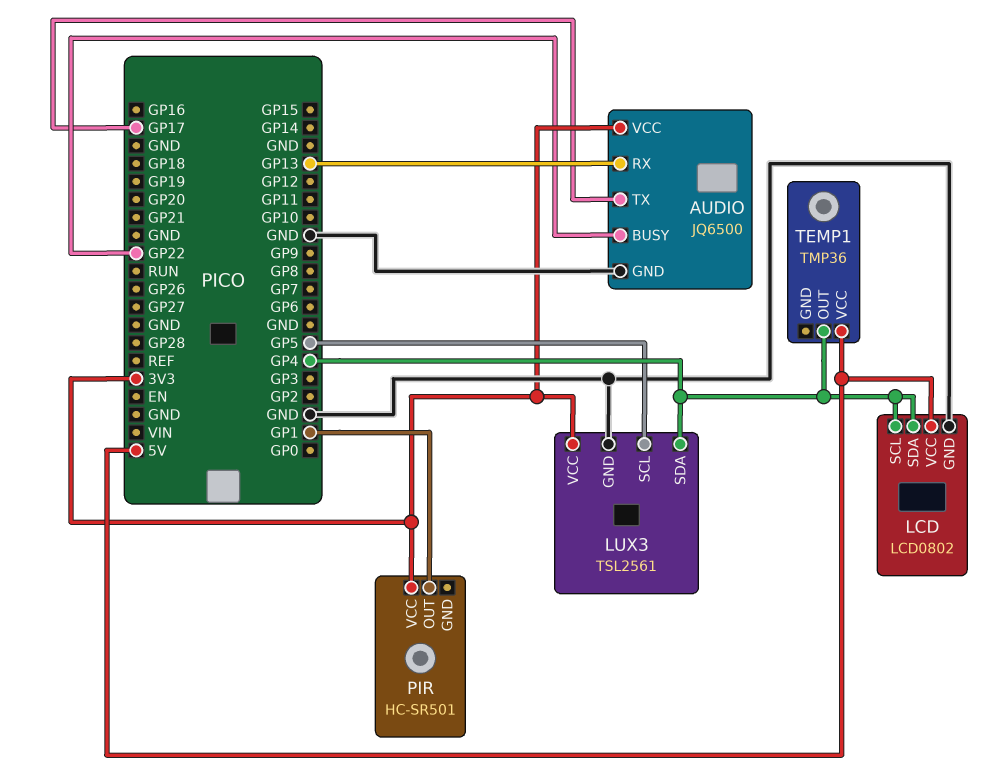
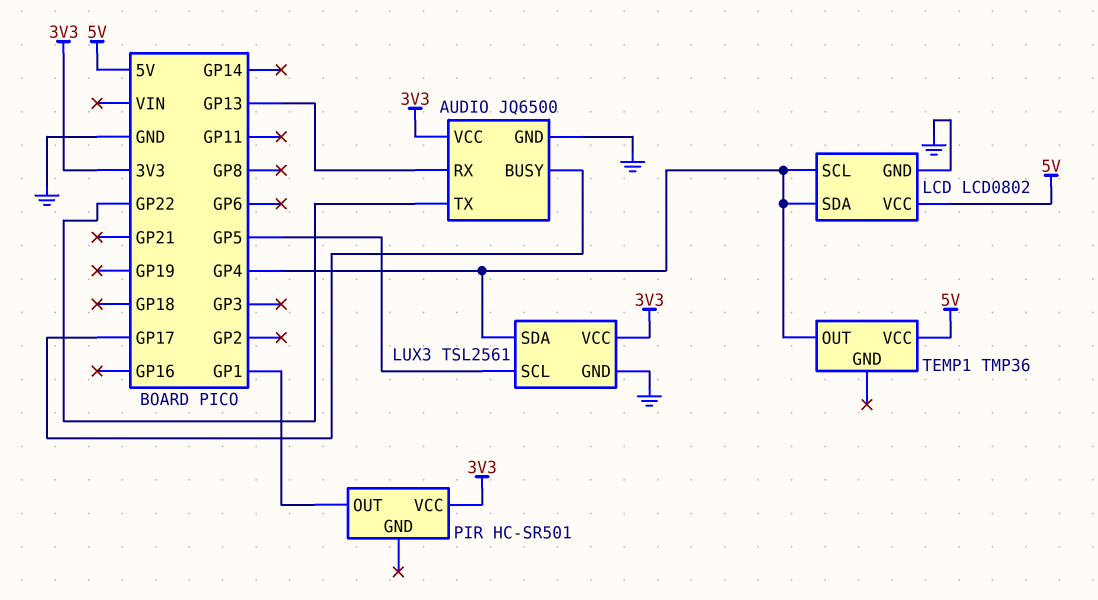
AUDIO pin BUSY: GP22 -> GP17
AUDIO pin TX: GP17 -> GP22

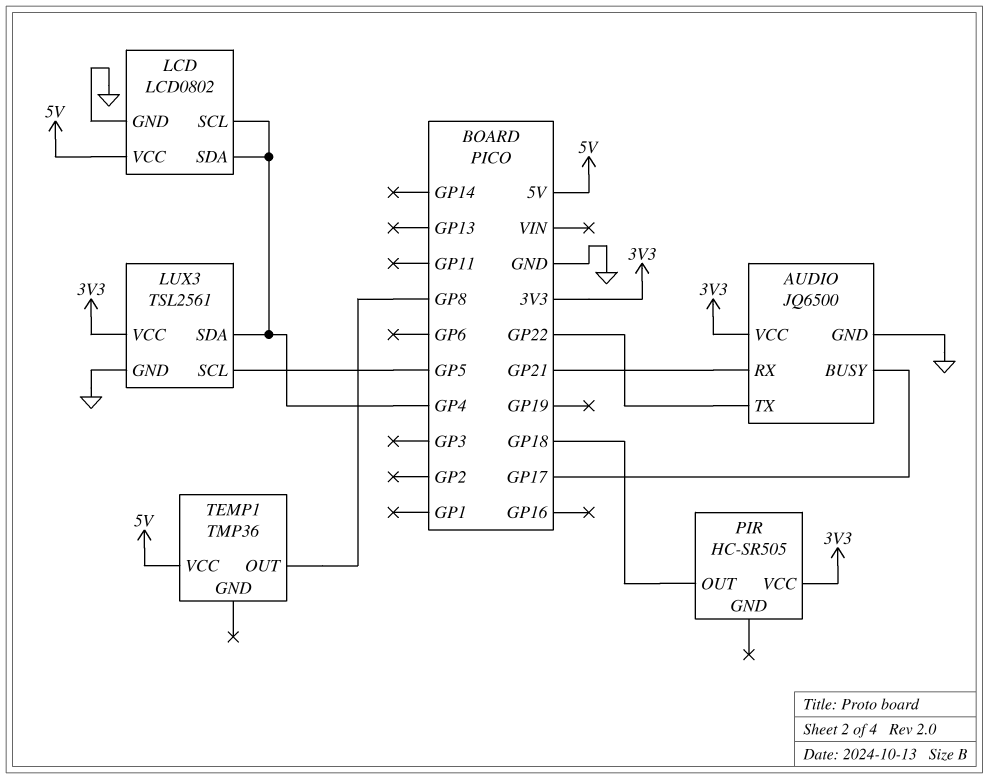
AUDIO pin RX: GP13 -> GP21
PIR: HC-SR501 -> HC-SR505
PIR pin OUT: GP1 -> GP18
TEMP1 pin OUT: GP4 -> GP8

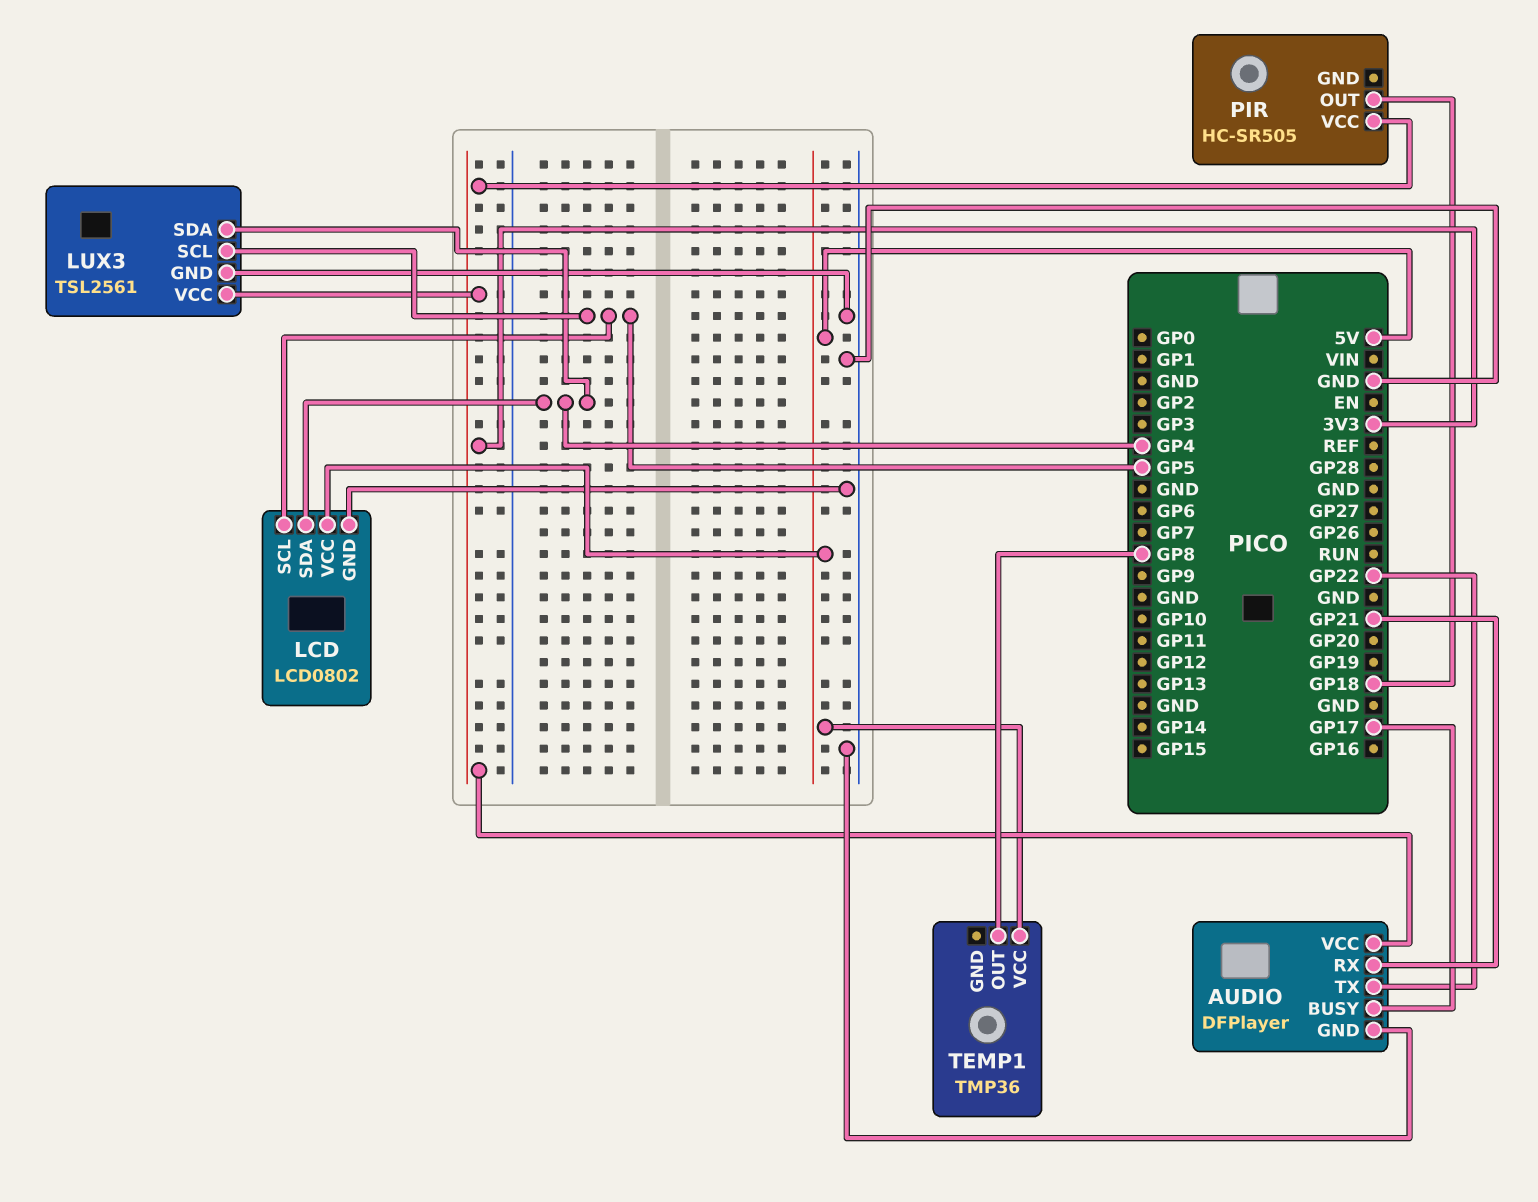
AUDIO: JQ6500 -> DFPlayer
LCD pin SCL: GP4 -> GP5

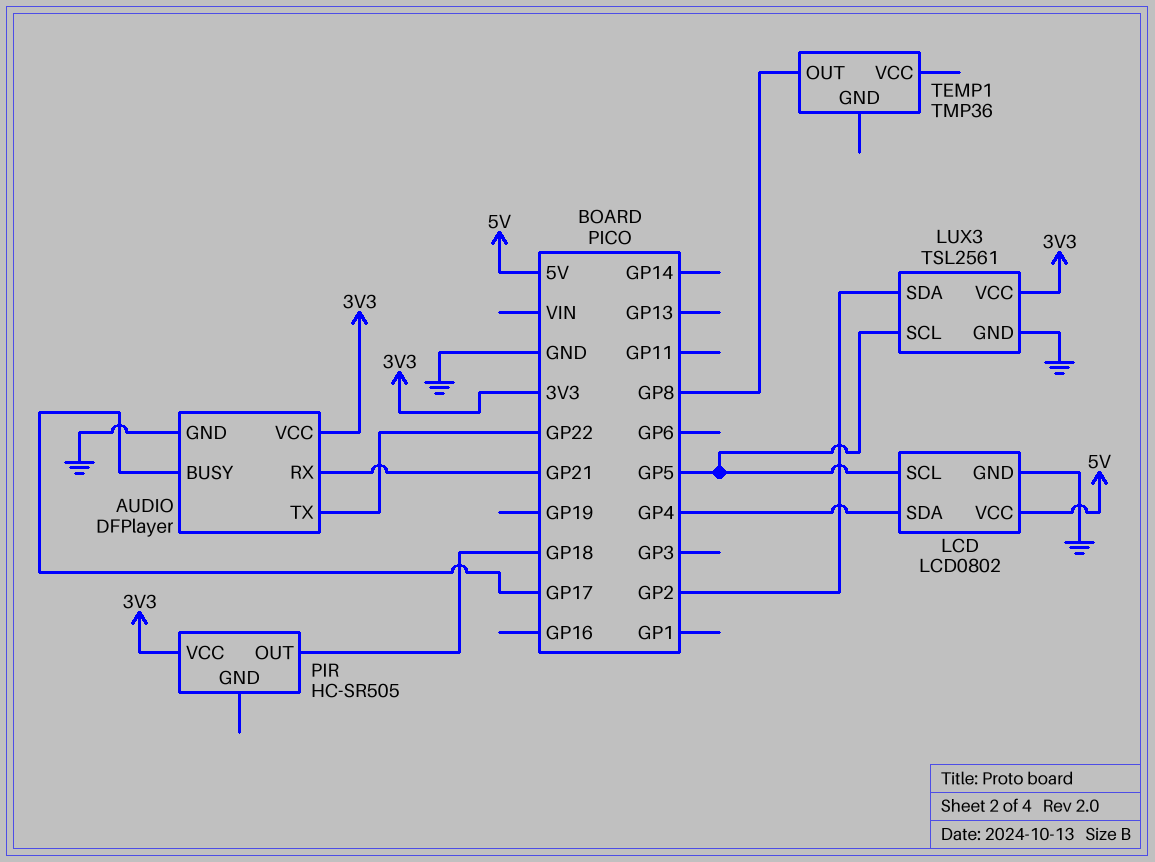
LUX3 pin SDA: GP4 -> GP2
TEMP1 pin VCC: 5V -> none

